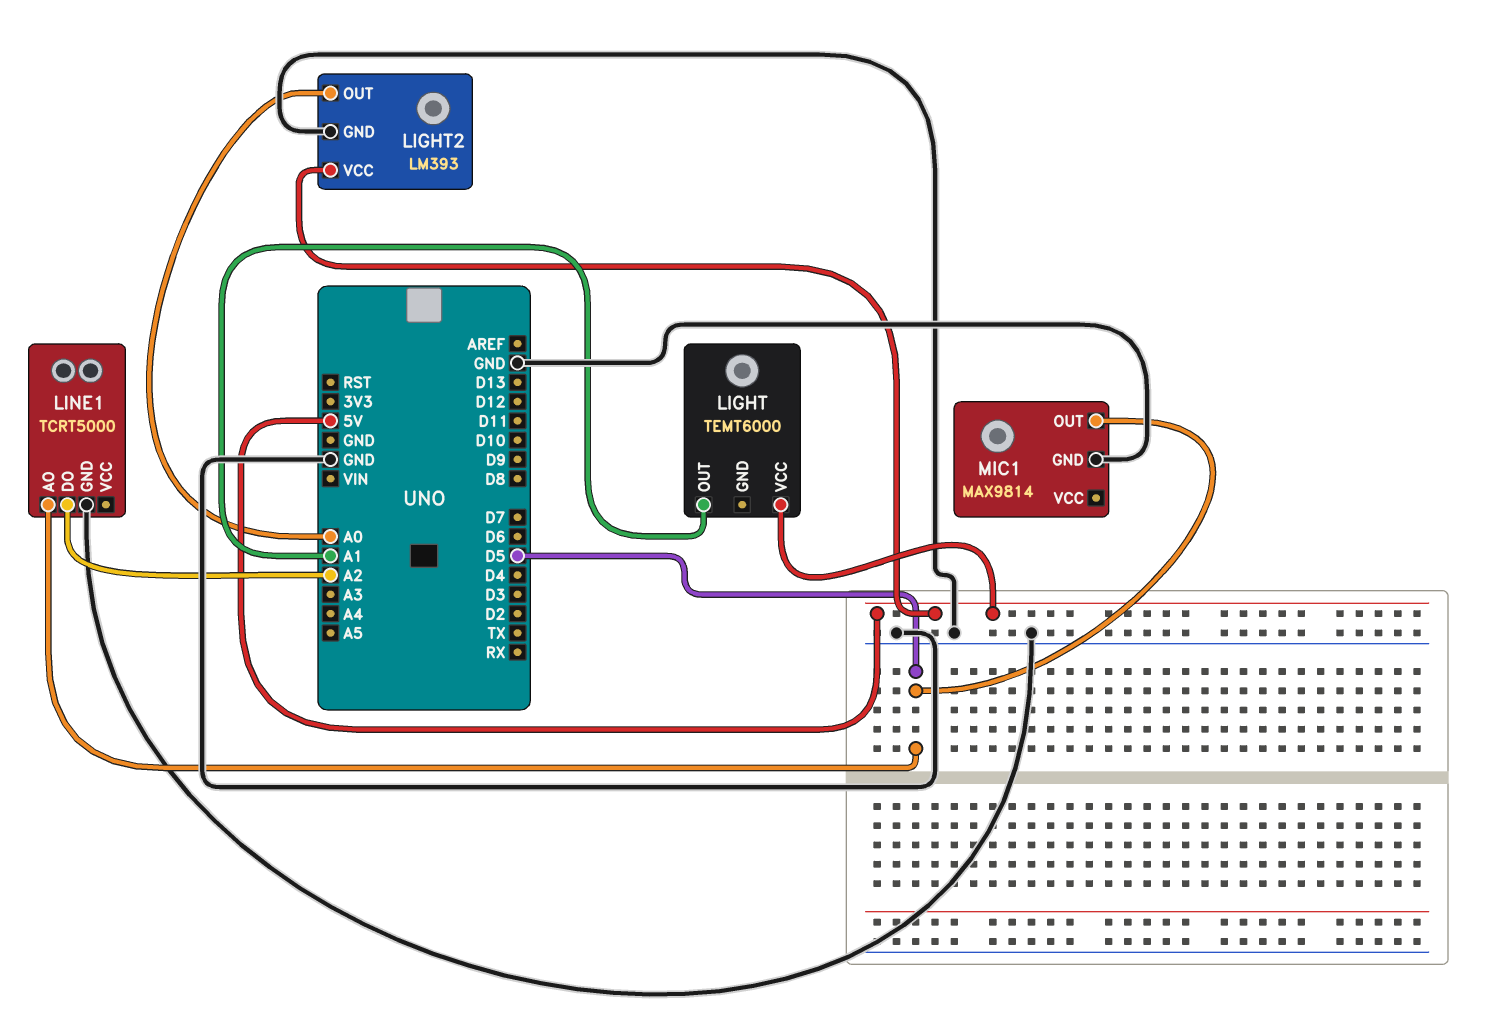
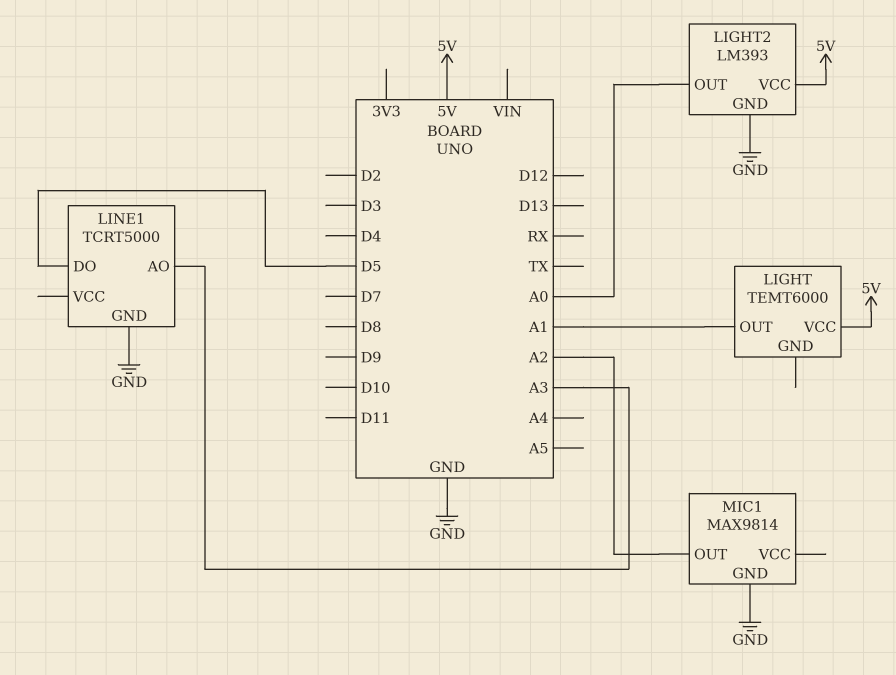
LINE1 pin AO: D5 -> A3
LINE1 pin DO: A2 -> D5
MIC1 pin OUT: D5 -> A2

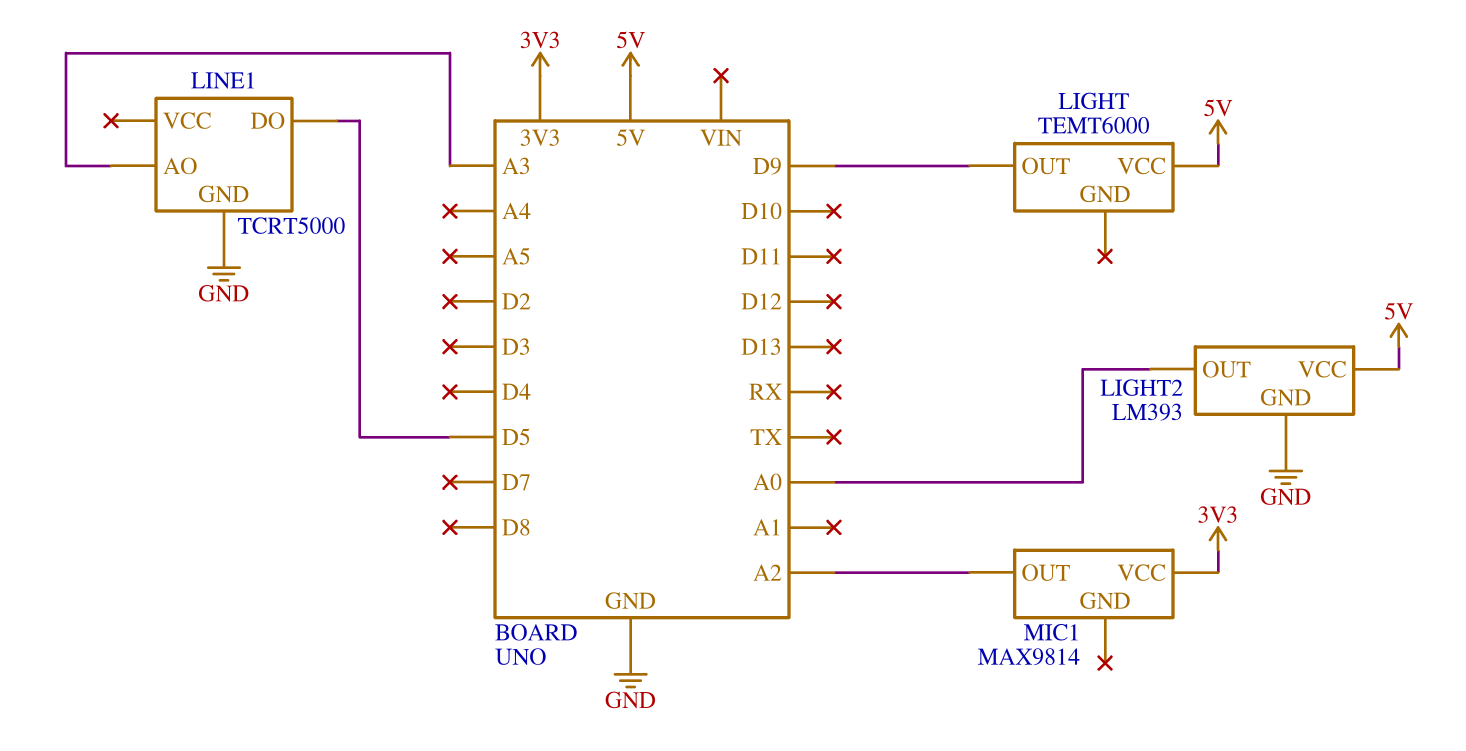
LIGHT pin OUT: A1 -> D9
MIC1 pin GND: GND -> none
MIC1 pin VCC: none -> 3V3

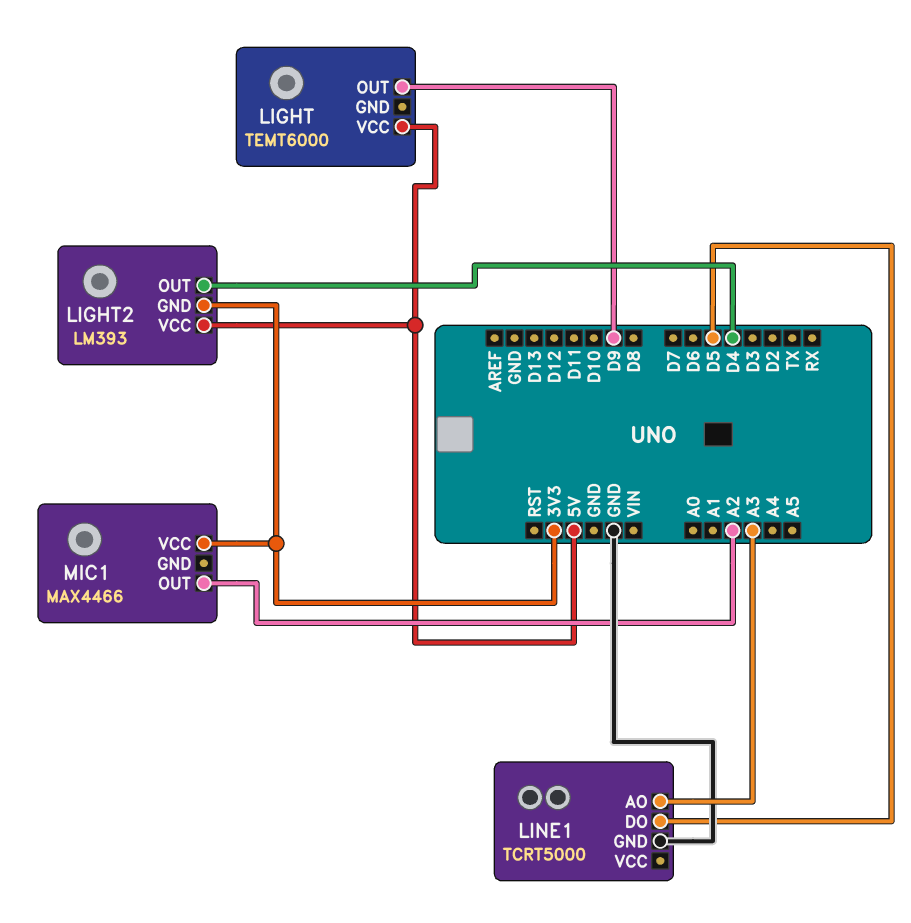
LIGHT2 pin GND: GND -> 3V3
LIGHT2 pin OUT: A0 -> D4
MIC1: MAX9814 -> MAX4466

